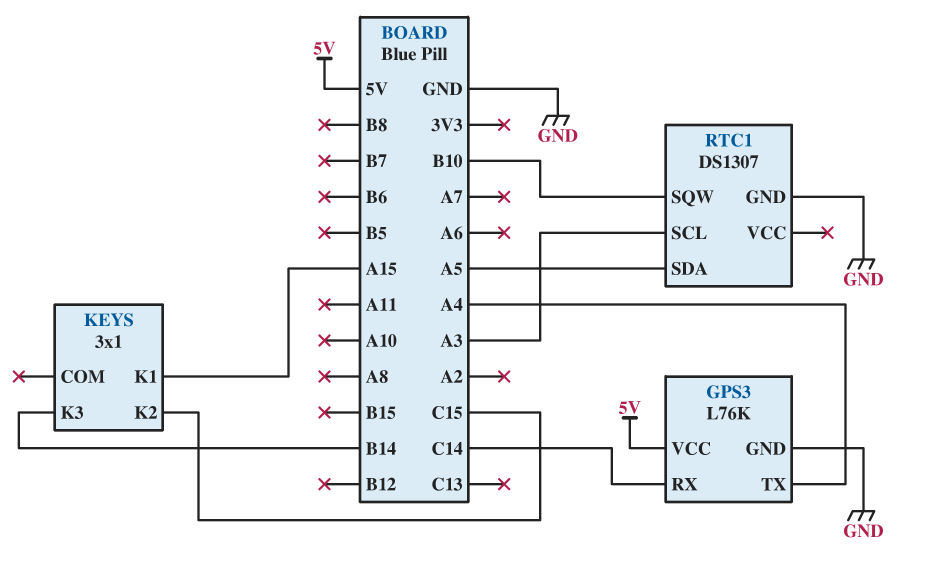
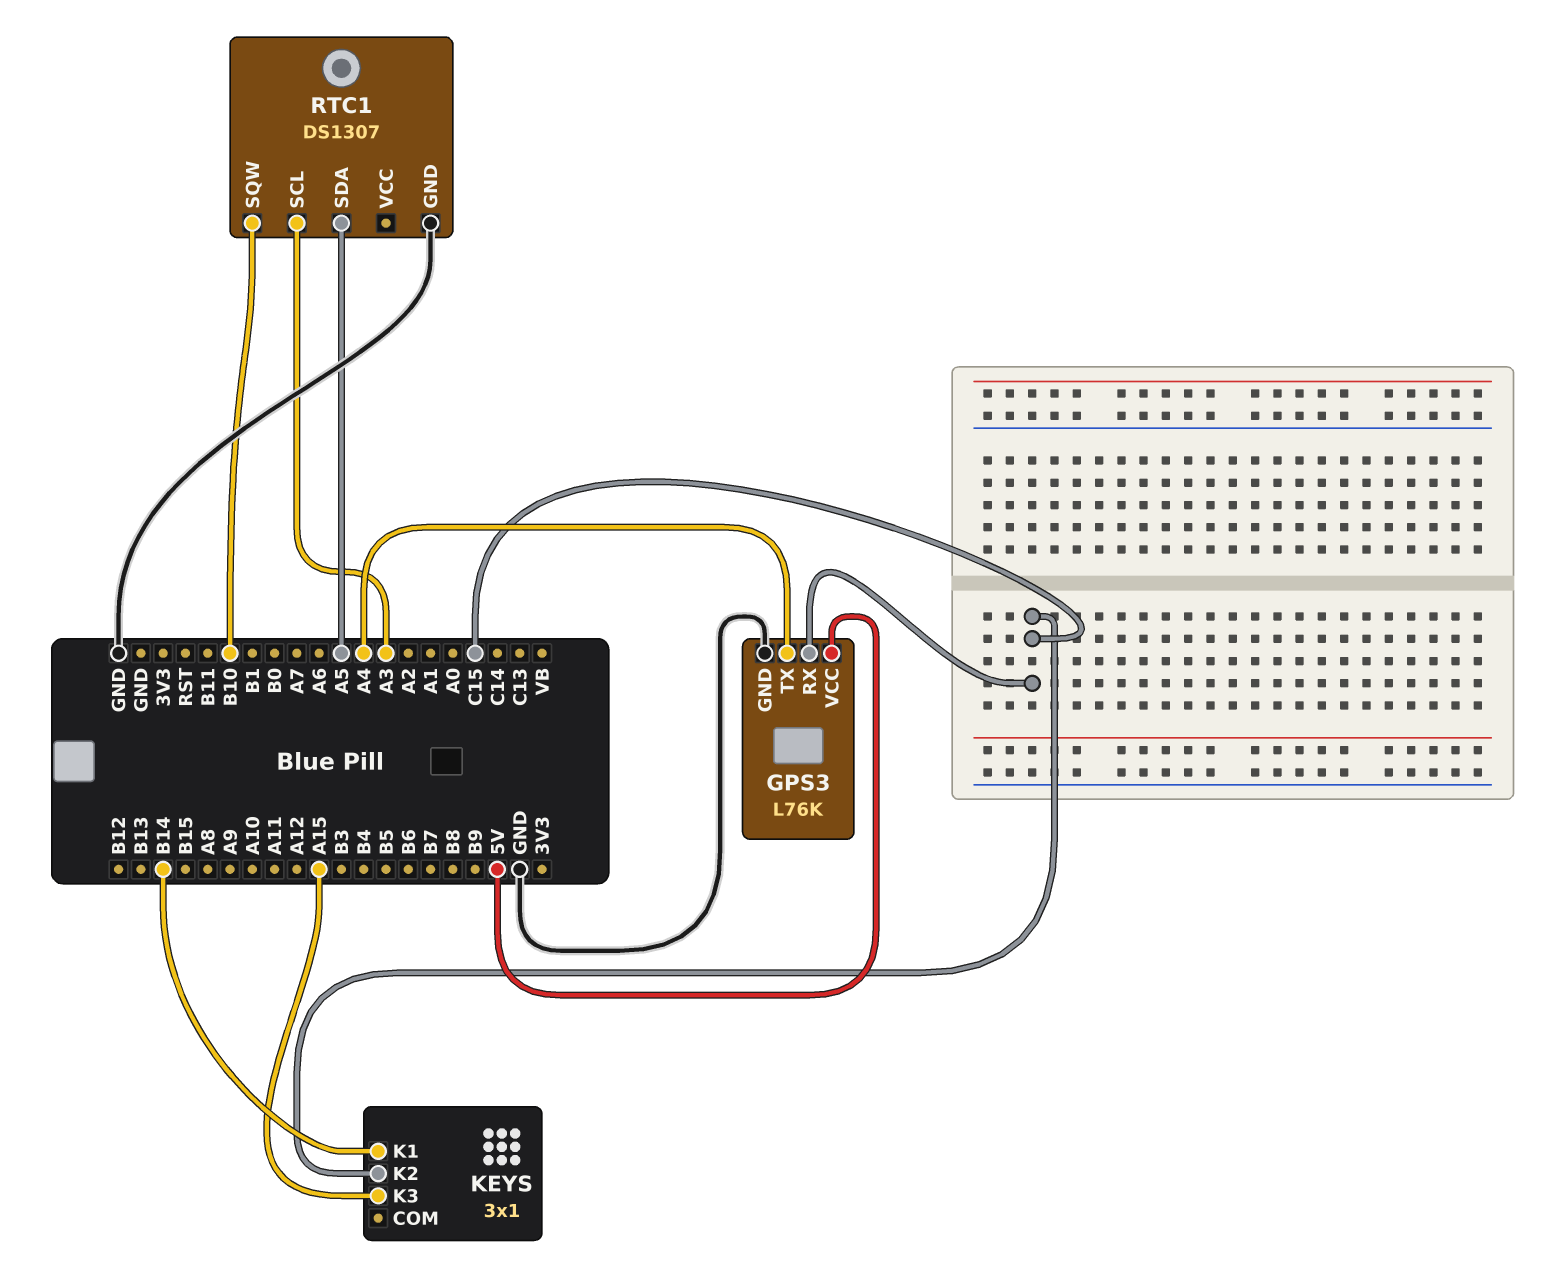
GPS3 pin RX: C14 -> C15
KEYS pin K1: A15 -> B14
KEYS pin K3: B14 -> A15

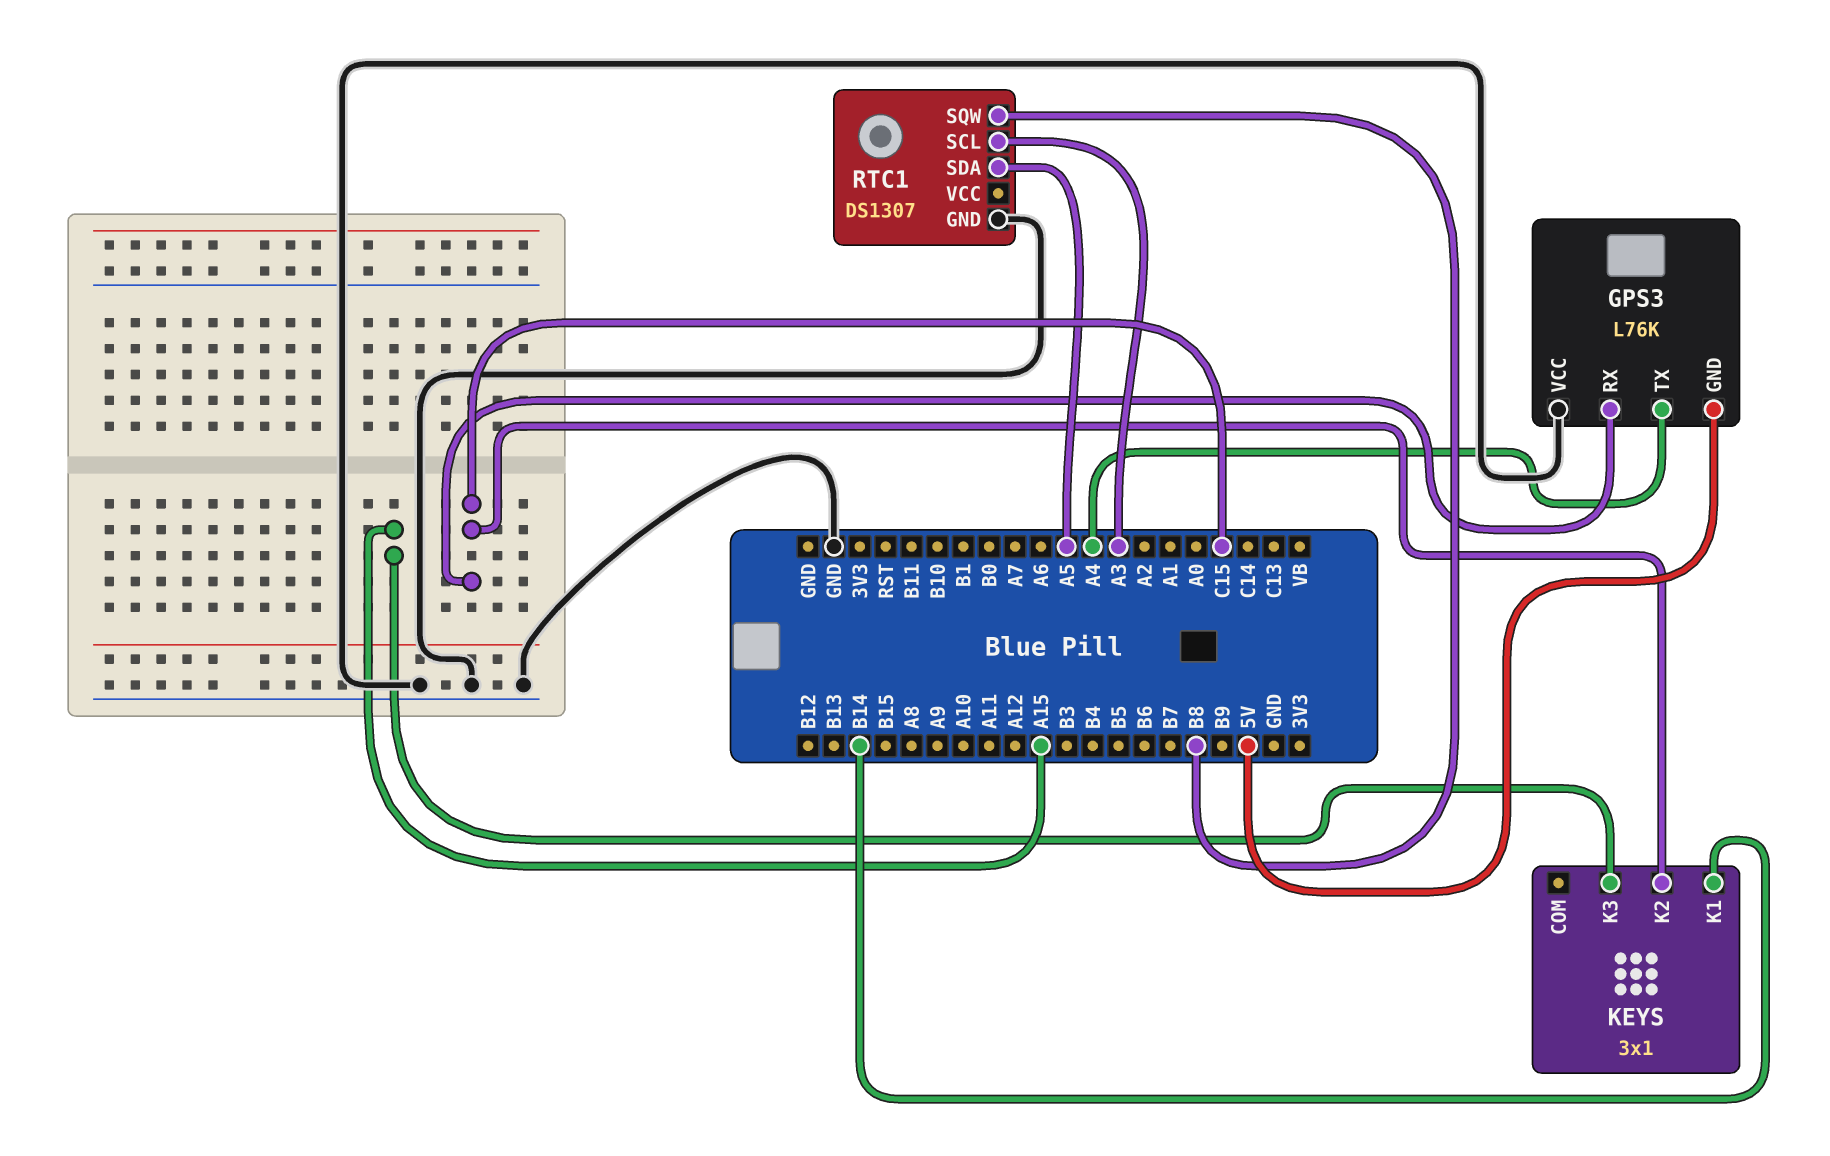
GPS3 pin GND: GND -> 5V
GPS3 pin VCC: 5V -> GND
RTC1 pin SQW: B10 -> B8

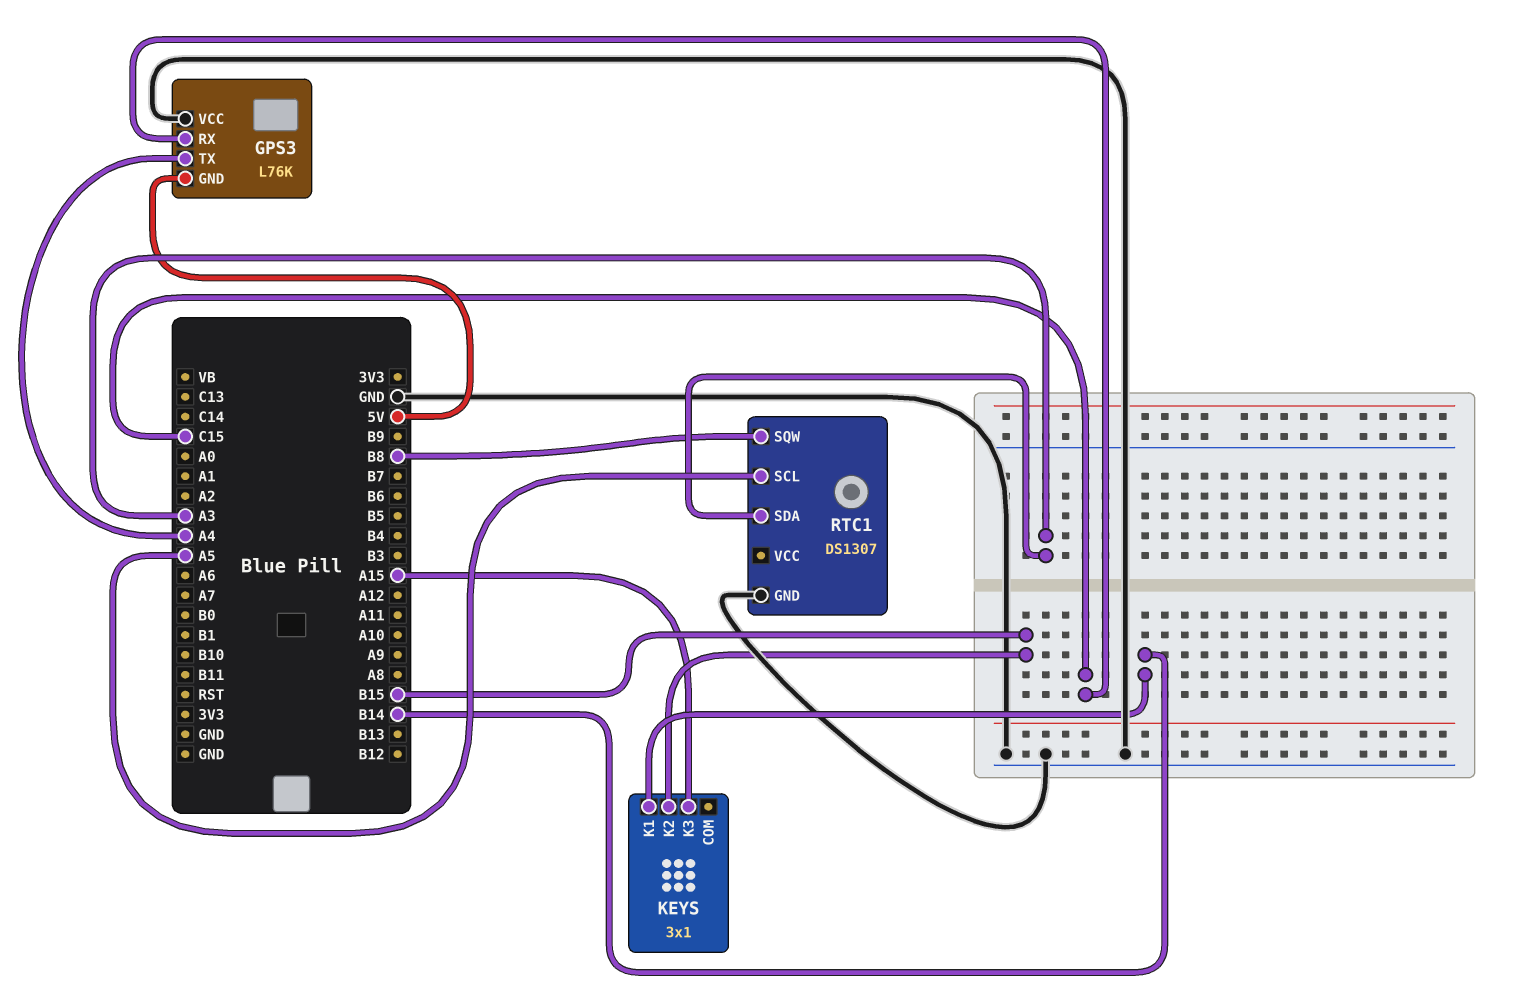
KEYS pin K2: C15 -> B15
RTC1 pin SCL: A3 -> A5
RTC1 pin SDA: A5 -> A3

